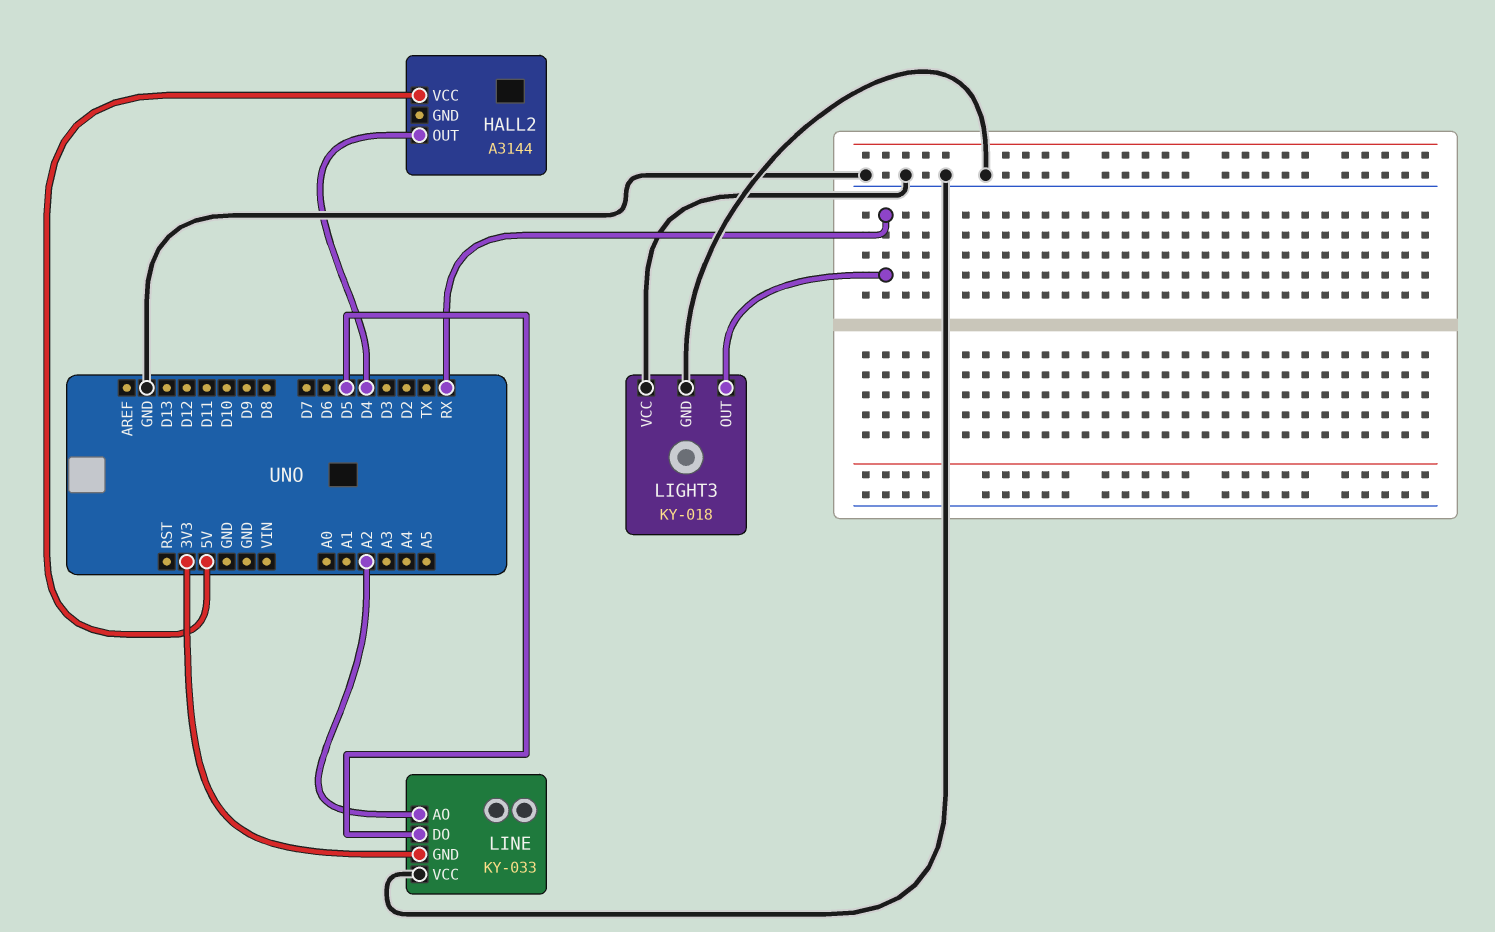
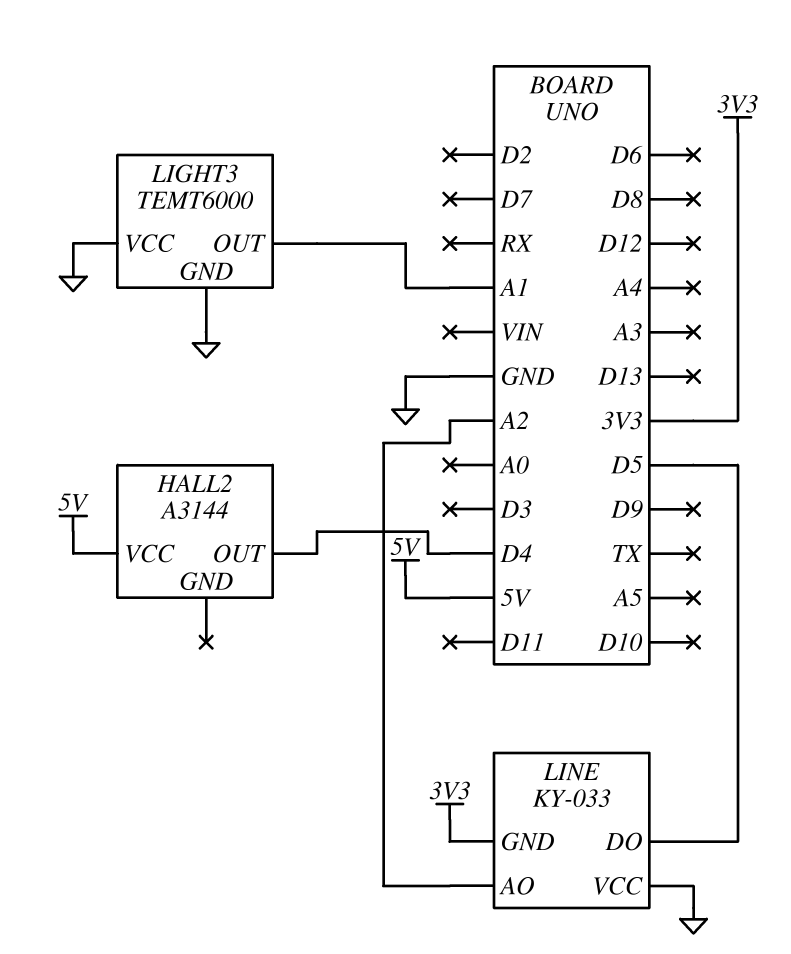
LIGHT3: KY-018 -> TEMT6000
LIGHT3 pin OUT: RX -> A1

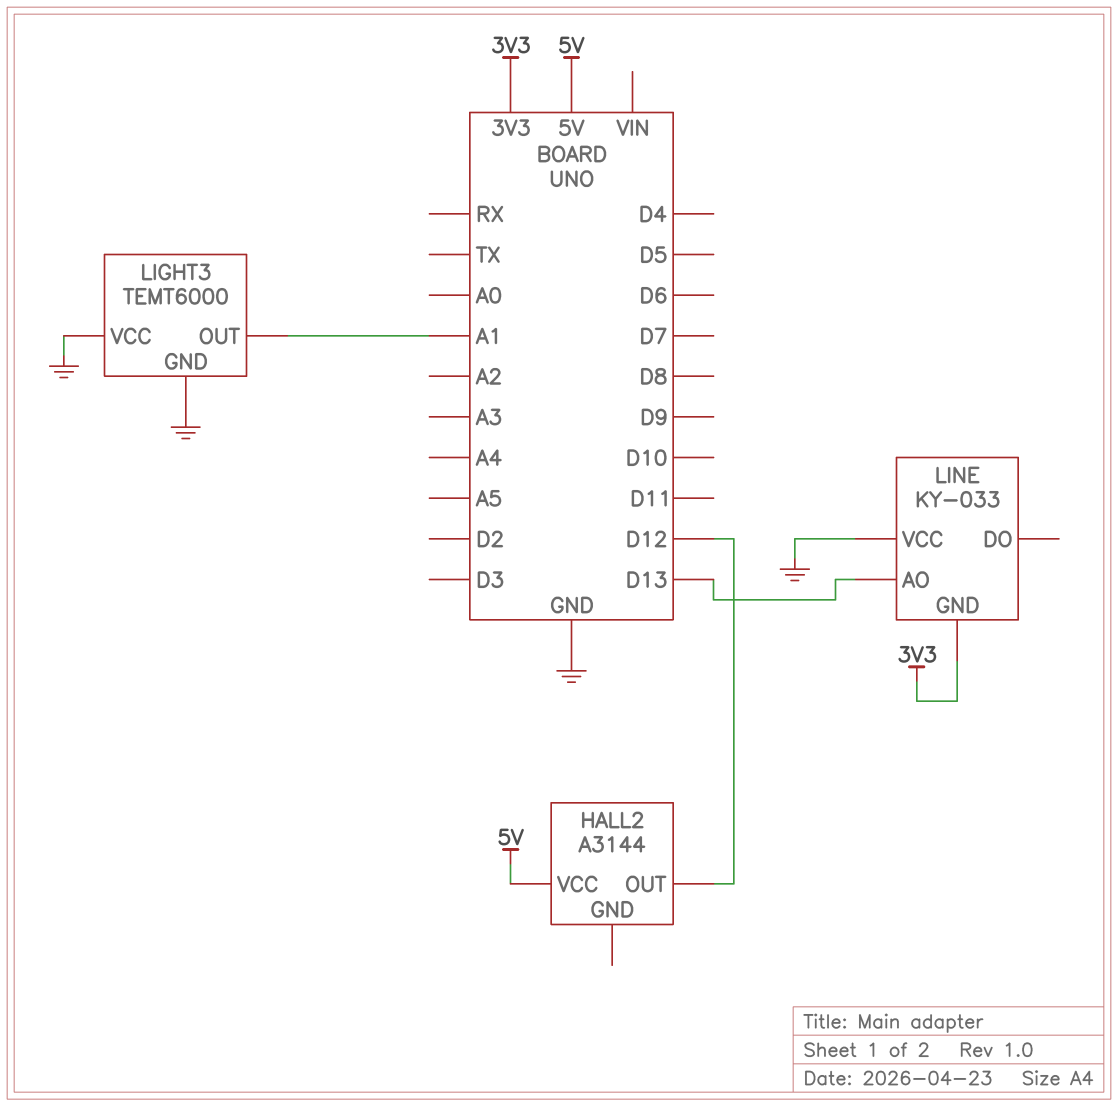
HALL2 pin OUT: D4 -> D12
LINE pin AO: A2 -> D13
LINE pin DO: D5 -> none

